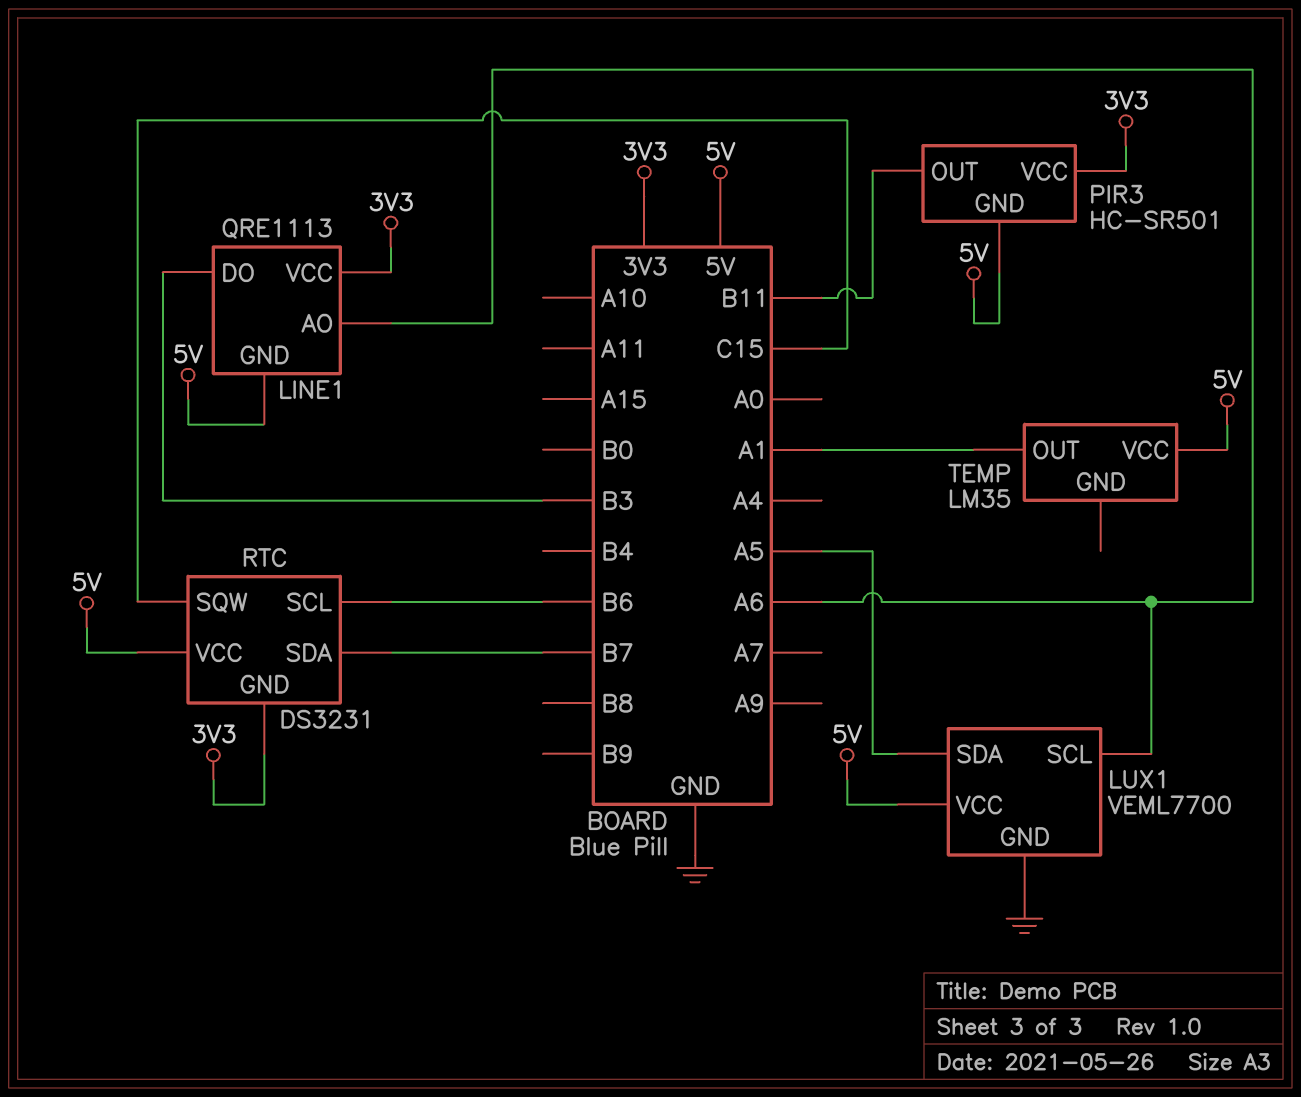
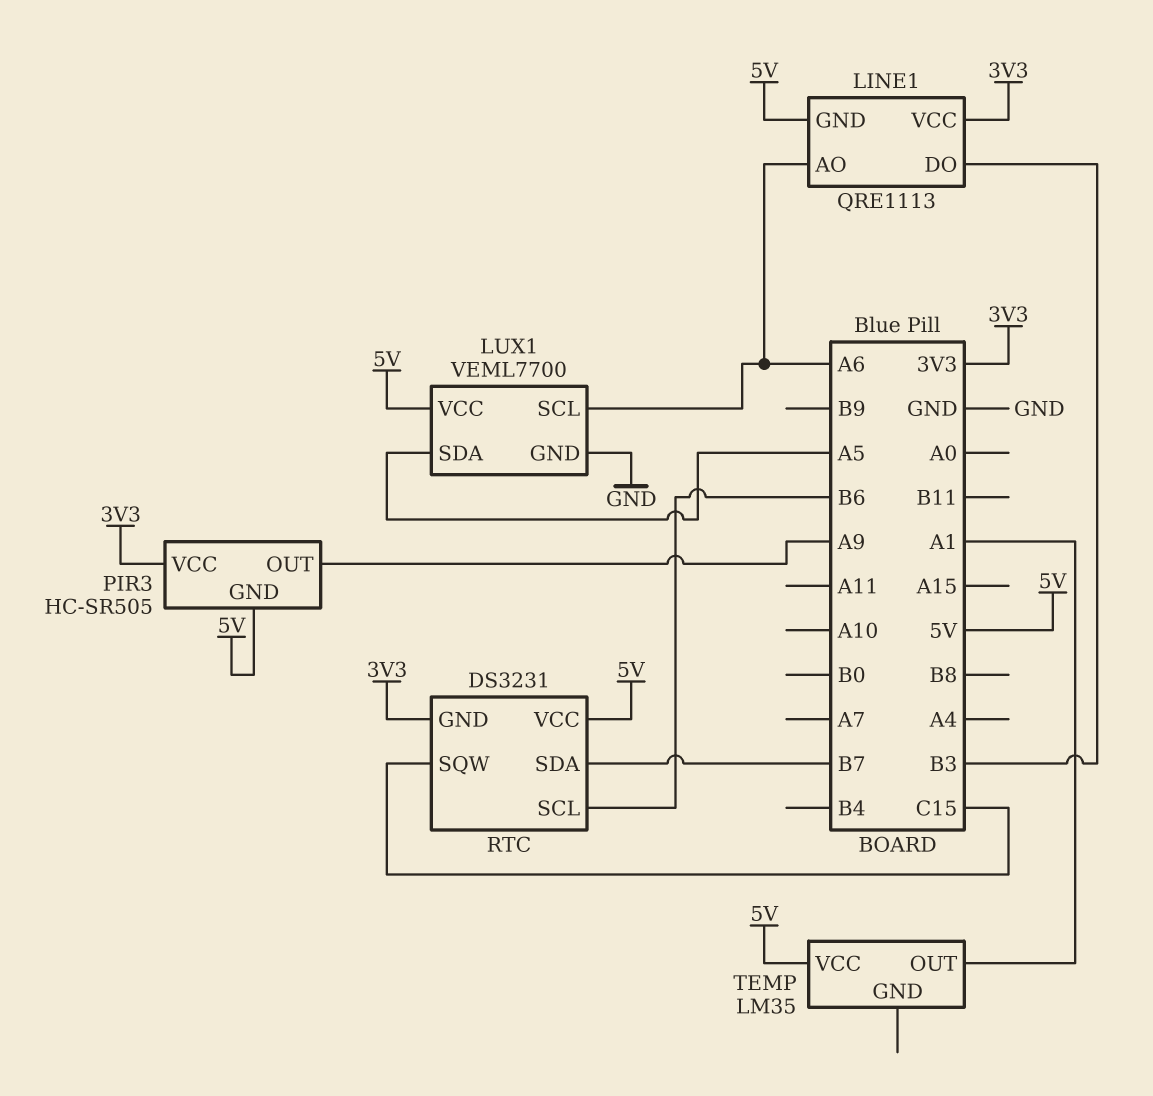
PIR3: HC-SR501 -> HC-SR505
PIR3 pin OUT: B11 -> A9

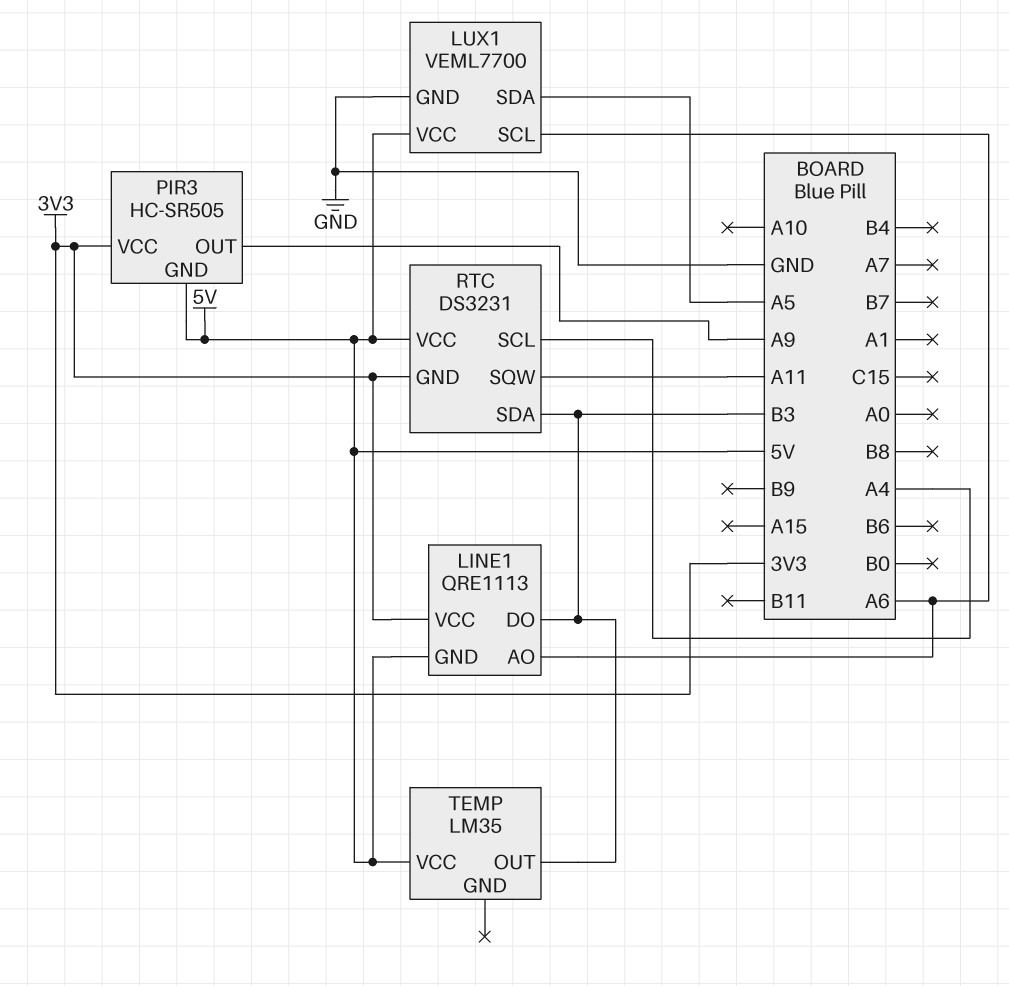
RTC pin SCL: B6 -> A4
RTC pin SDA: B7 -> B3
RTC pin SQW: C15 -> A11
TEMP pin OUT: A1 -> B3

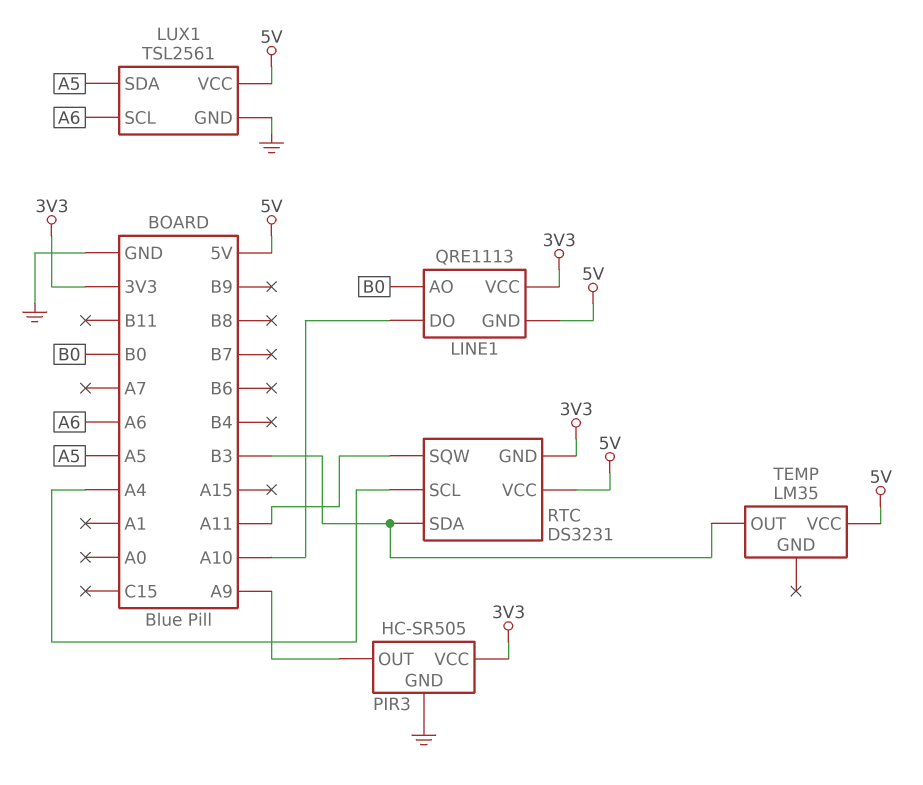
LINE1 pin AO: A6 -> B0
LINE1 pin DO: B3 -> A10
LUX1: VEML7700 -> TSL2561
PIR3 pin GND: 5V -> GND

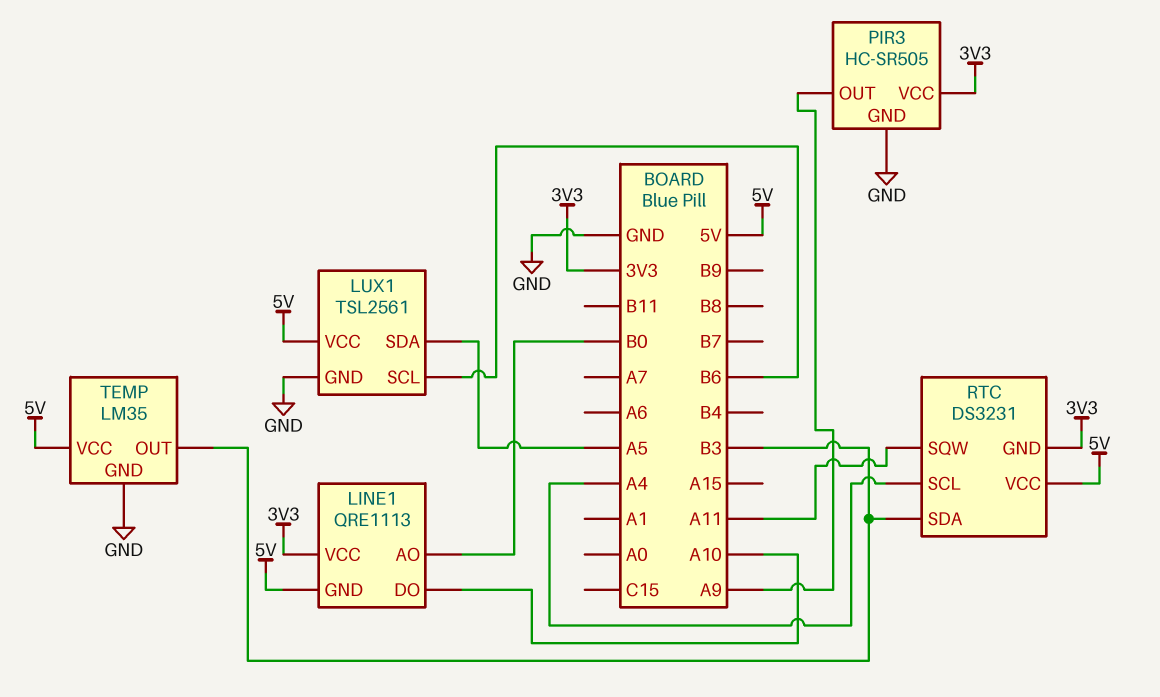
LUX1 pin SCL: A6 -> B6
TEMP pin GND: none -> GND

